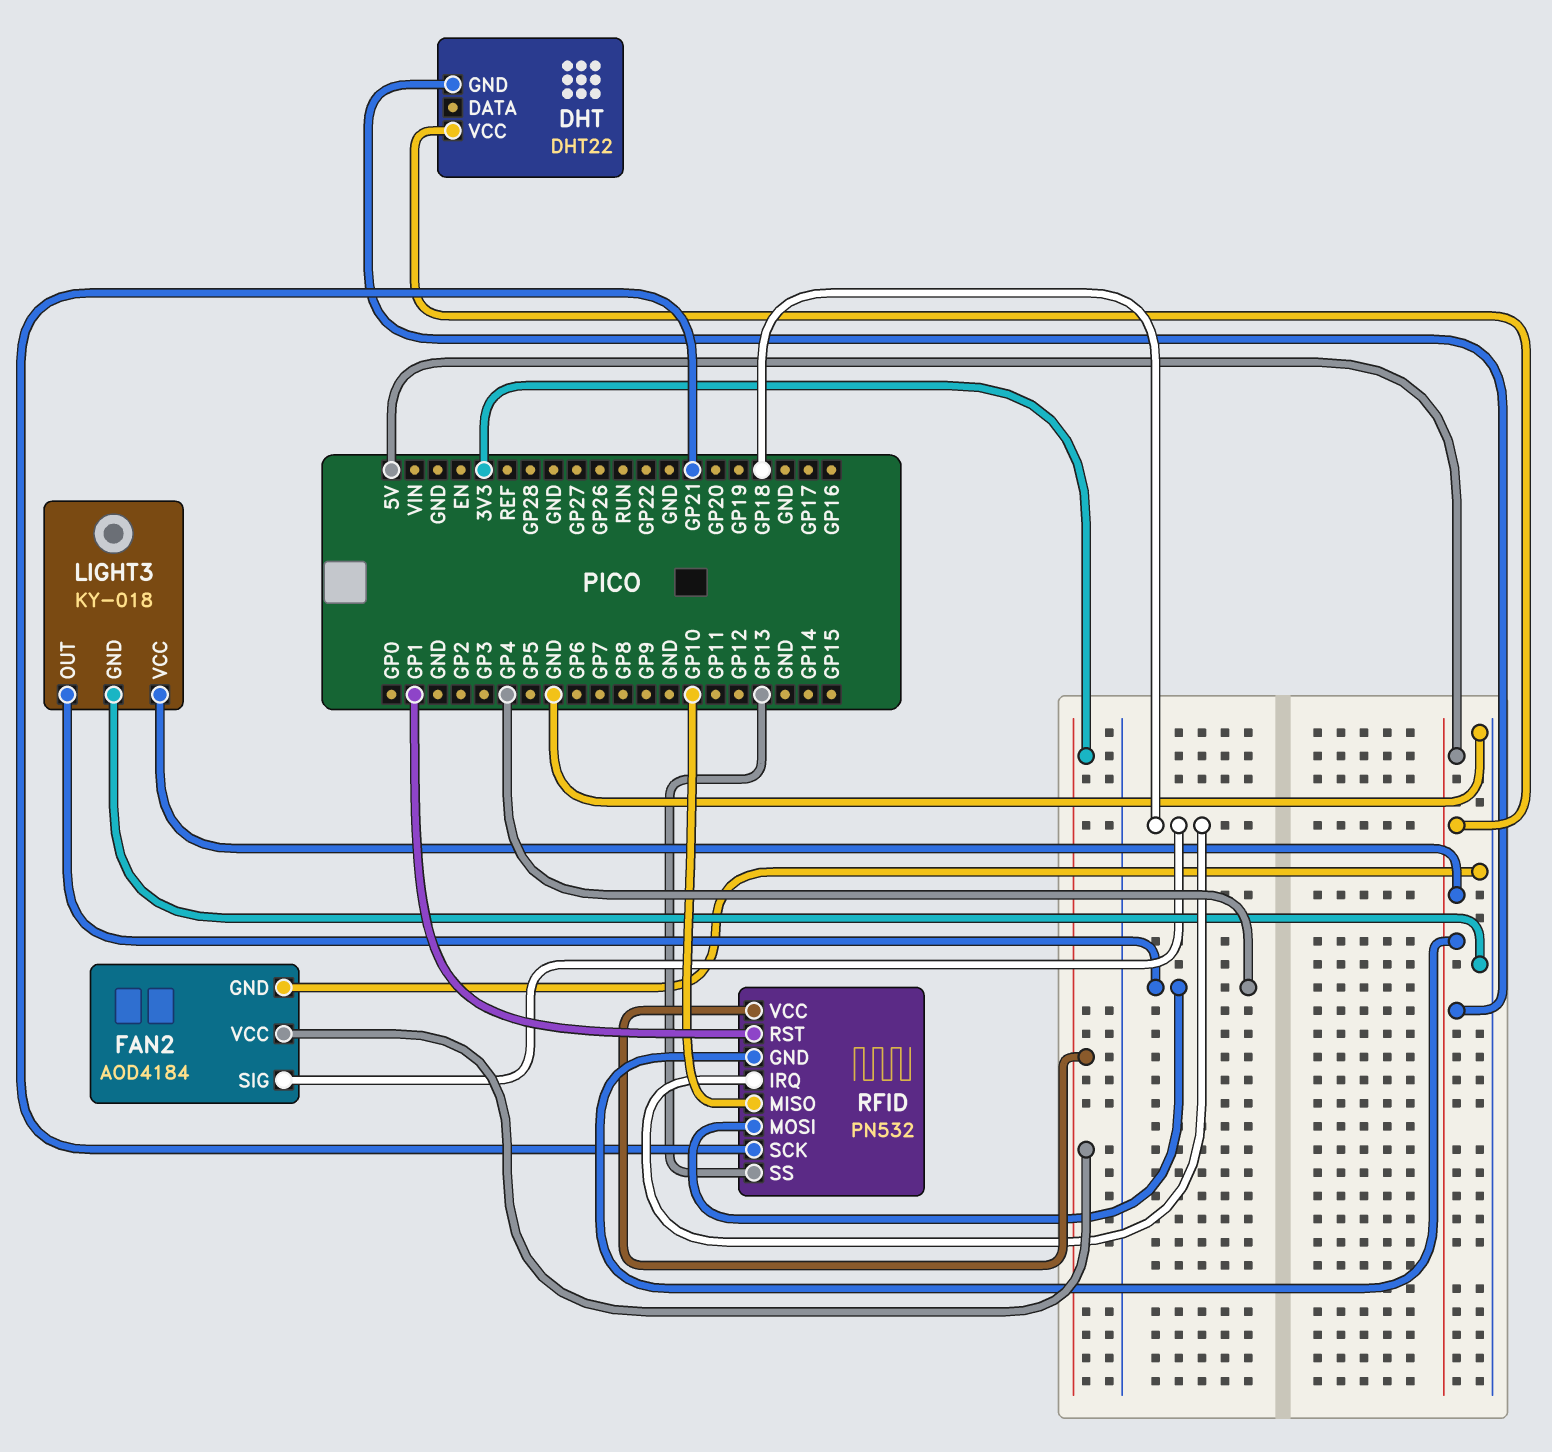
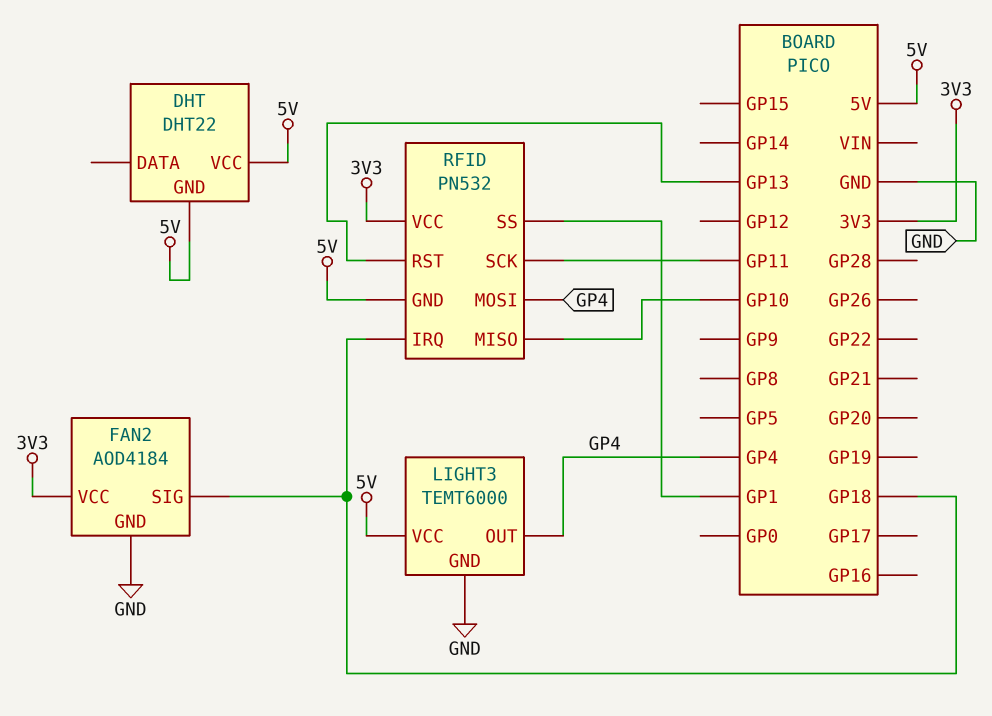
LIGHT3: KY-018 -> TEMT6000
RFID pin RST: GP1 -> GP13
RFID pin SCK: GP21 -> GP11
RFID pin SS: GP13 -> GP1

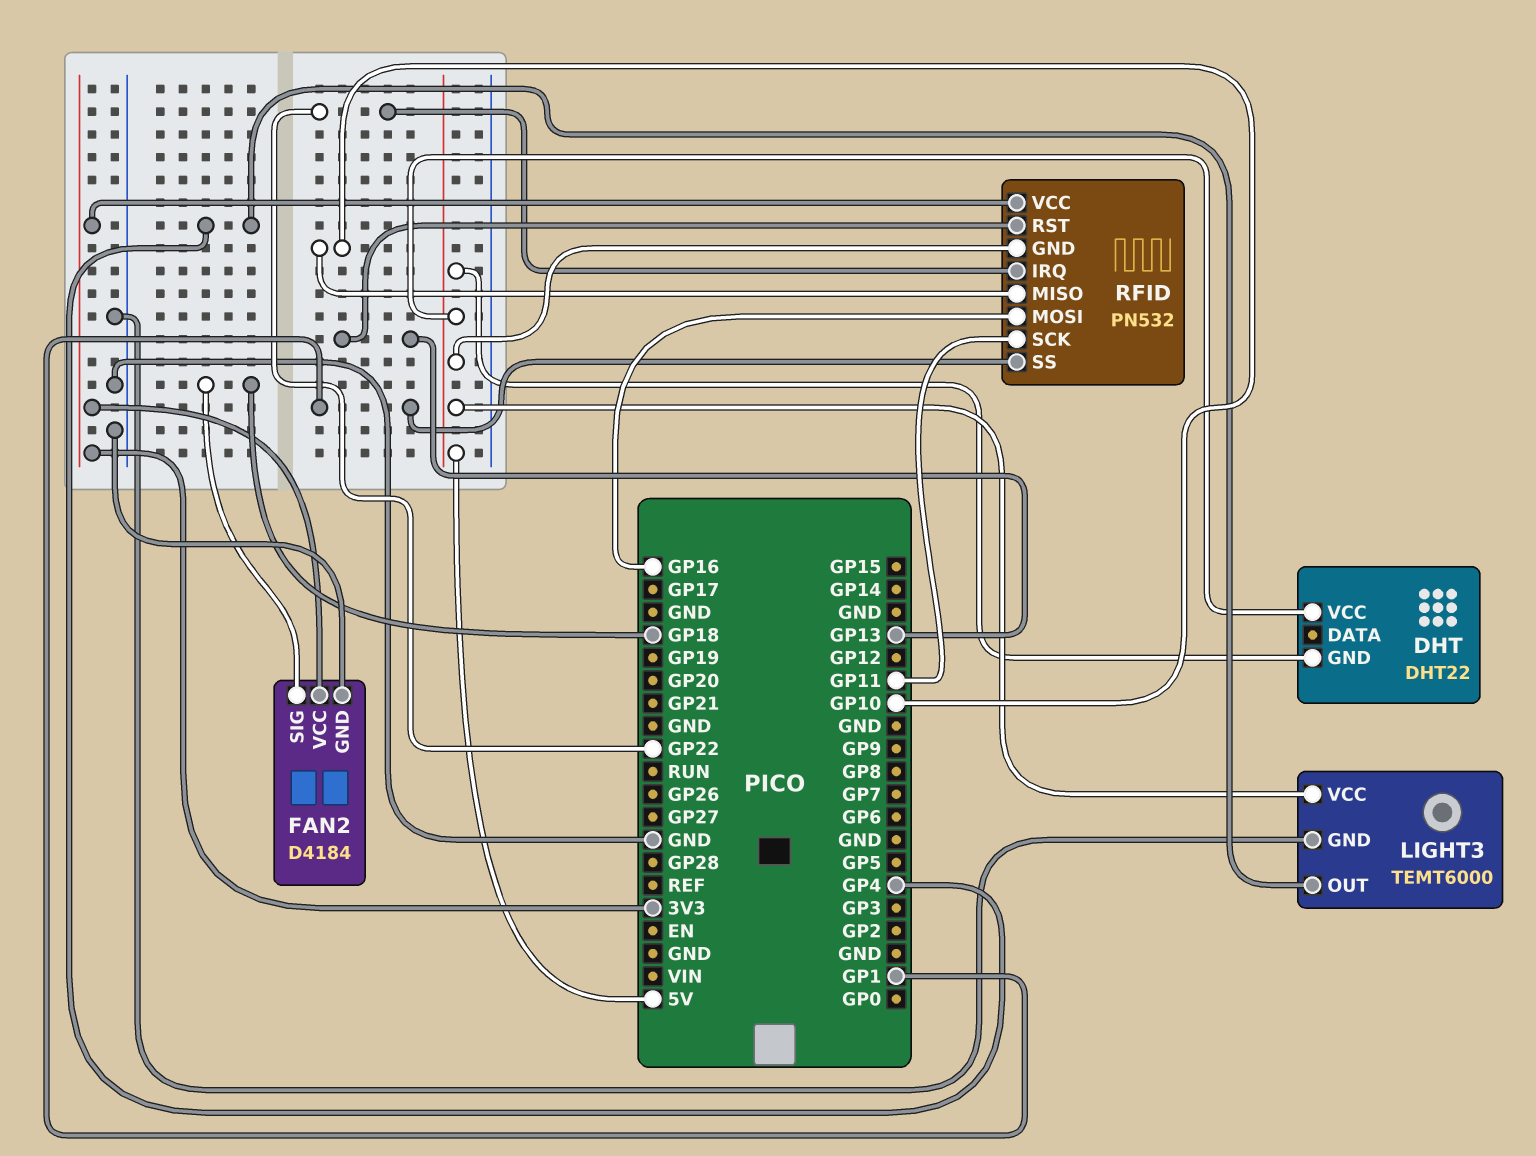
FAN2: AOD4184 -> D4184
RFID pin IRQ: GP18 -> GP22
RFID pin MOSI: GP4 -> GP16

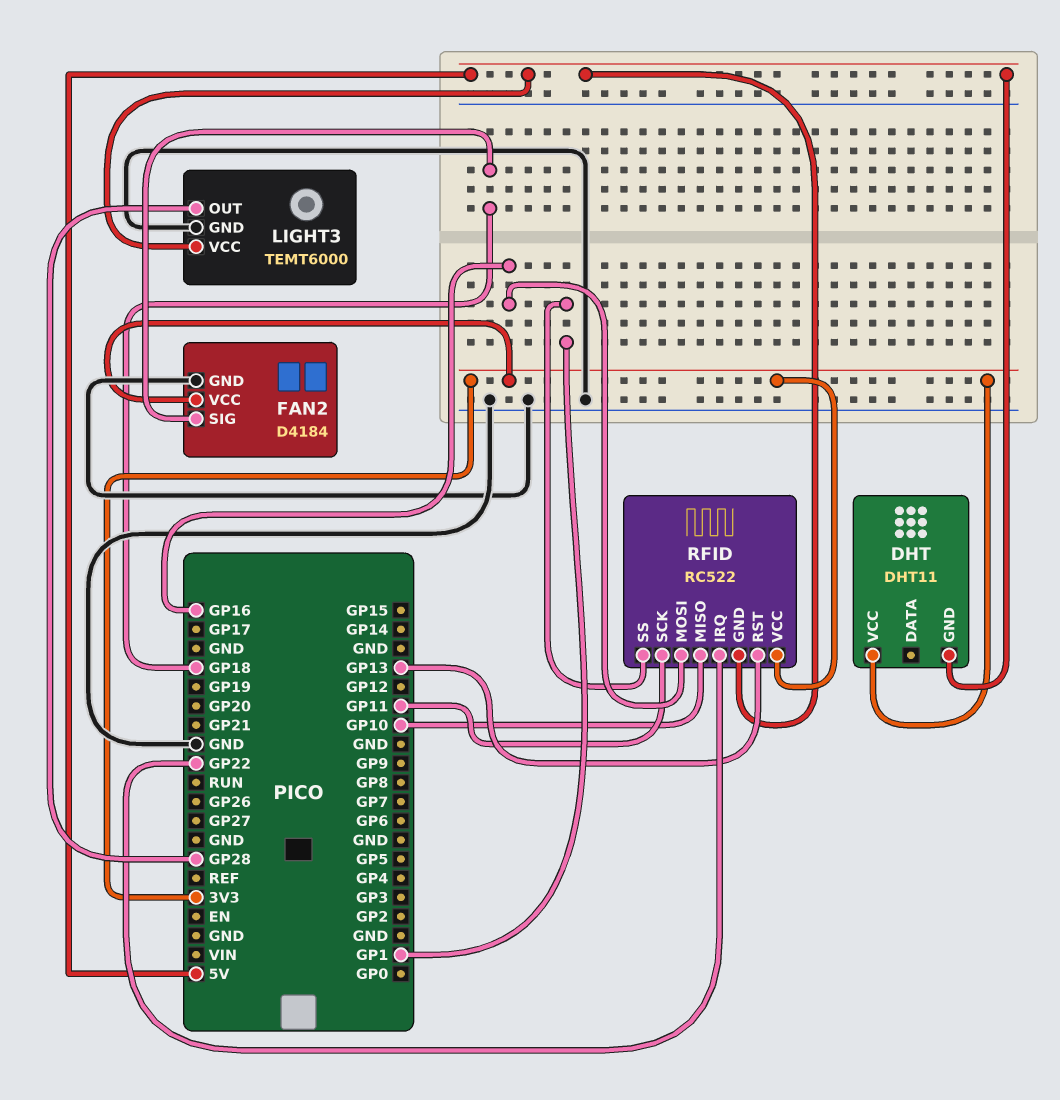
DHT: DHT22 -> DHT11
DHT pin VCC: 5V -> 3V3
LIGHT3 pin OUT: GP4 -> GP28
RFID: PN532 -> RC522

